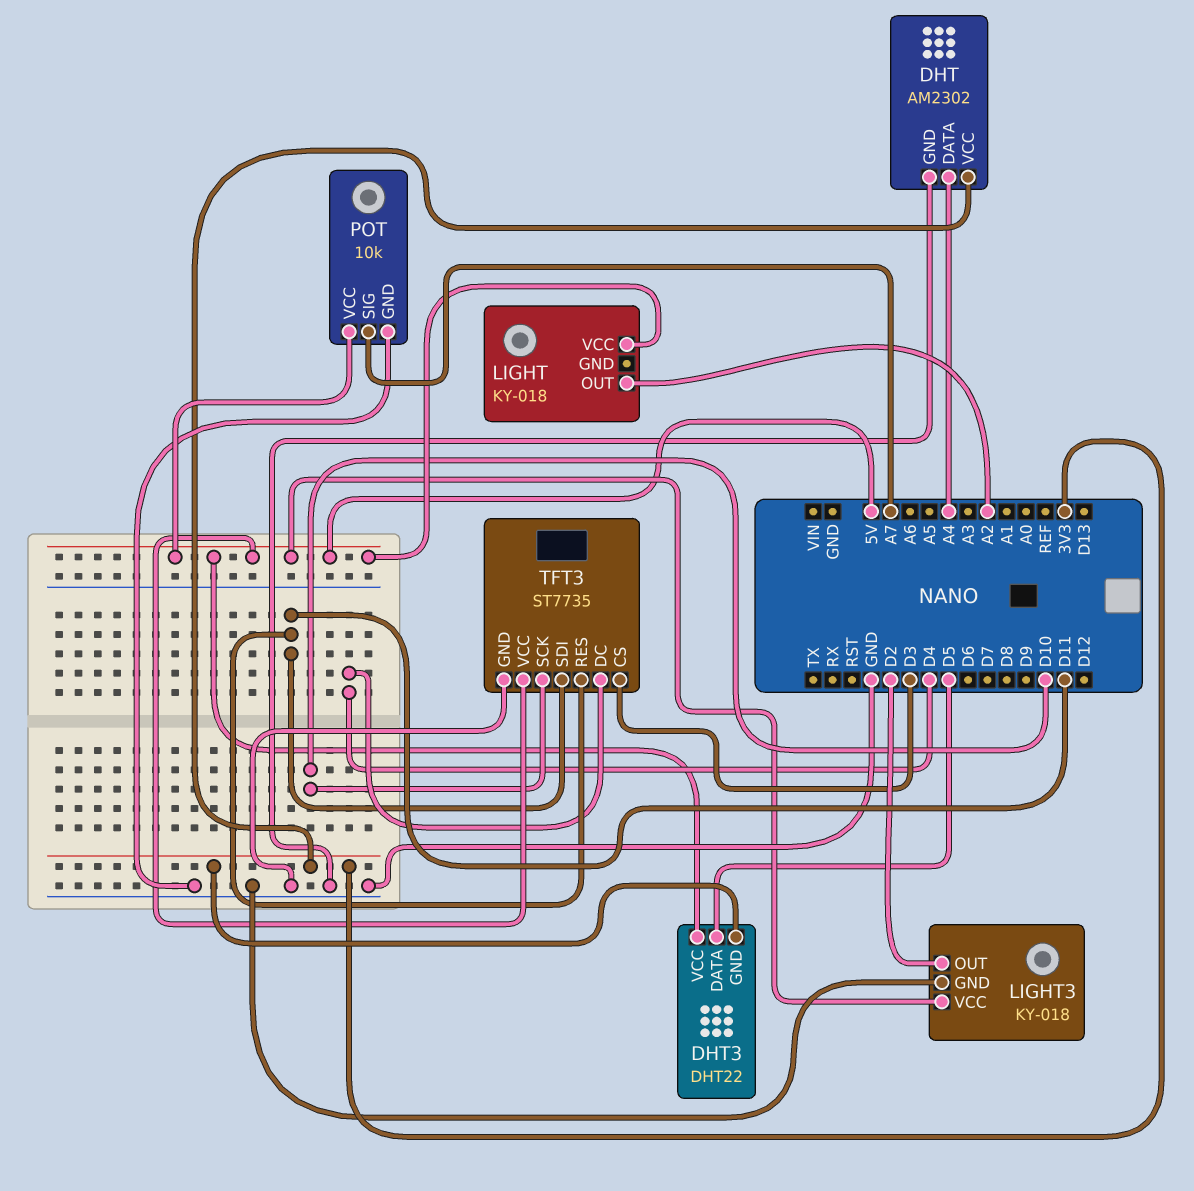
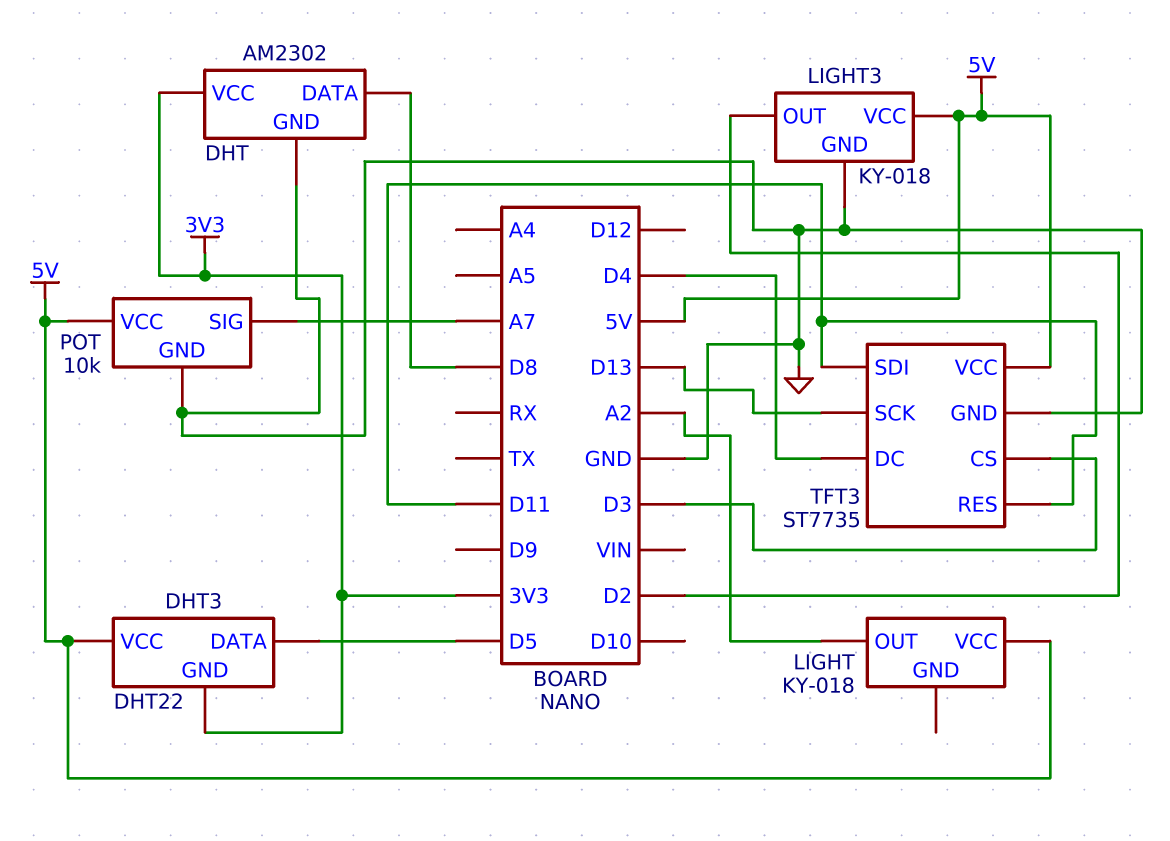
DHT pin DATA: A4 -> D8
TFT3 pin SCK: D10 -> D13

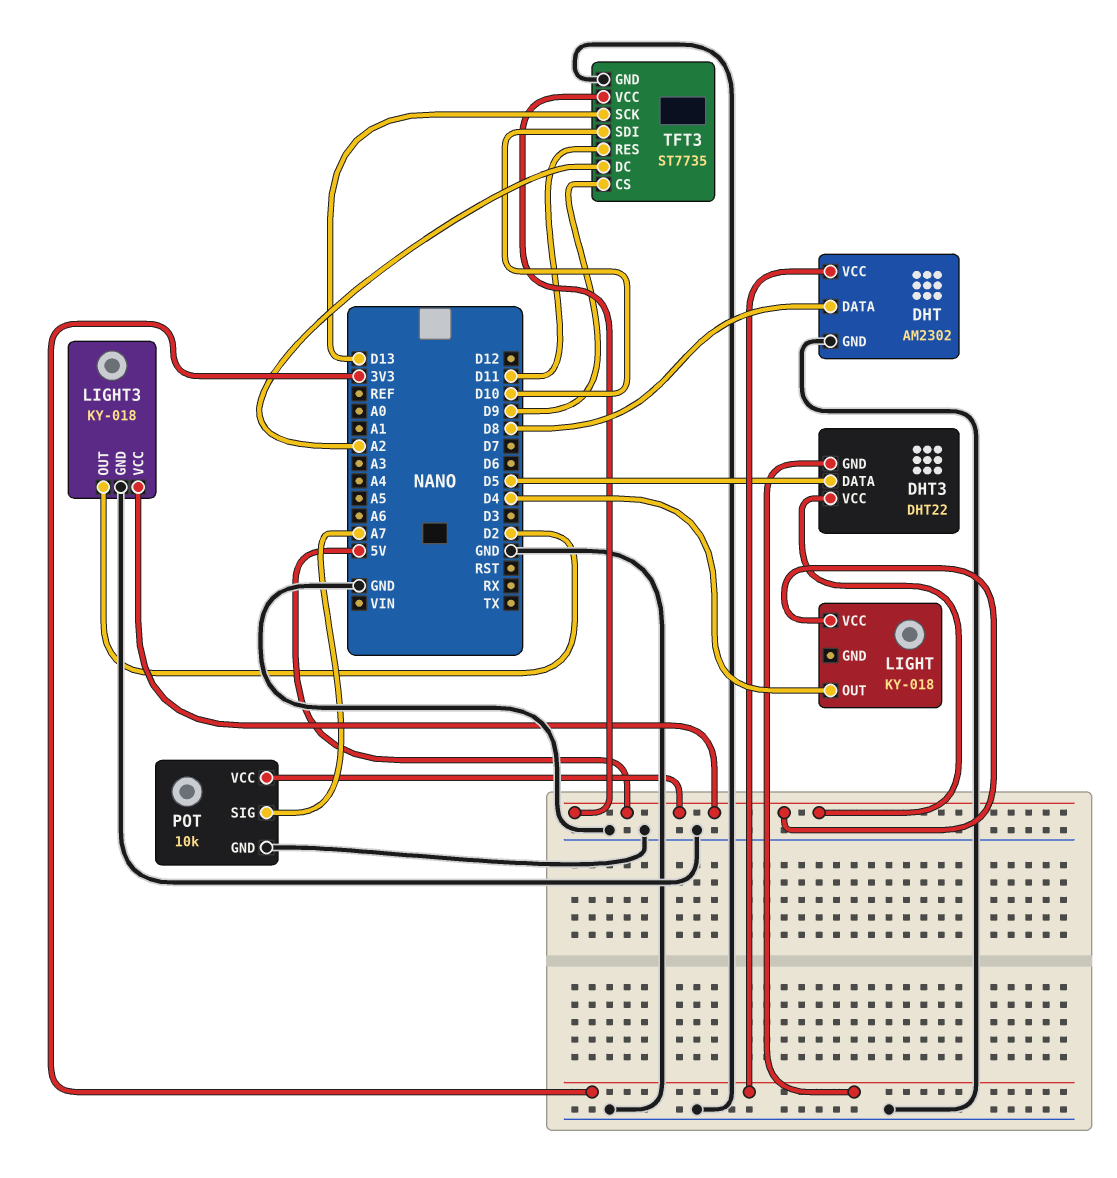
LIGHT pin OUT: A2 -> D4
TFT3 pin CS: D3 -> D9
TFT3 pin DC: D4 -> A2
TFT3 pin SDI: D11 -> D10

